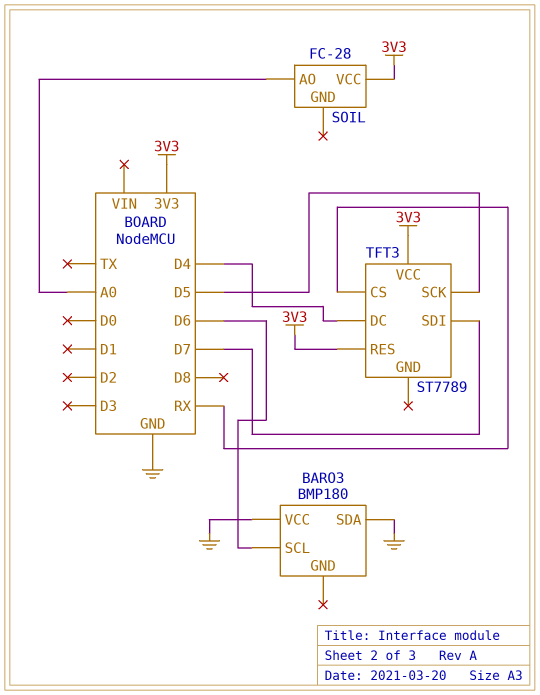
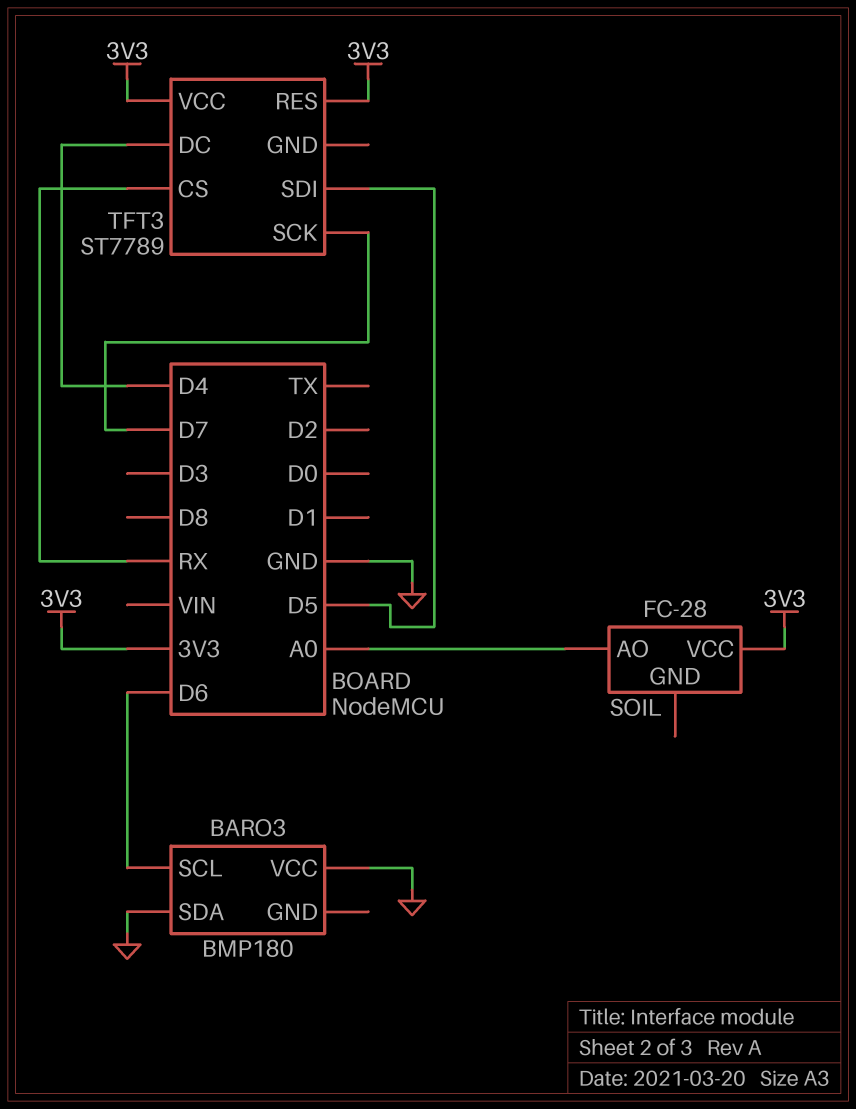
TFT3 pin SCK: D5 -> D7
TFT3 pin SDI: D7 -> D5

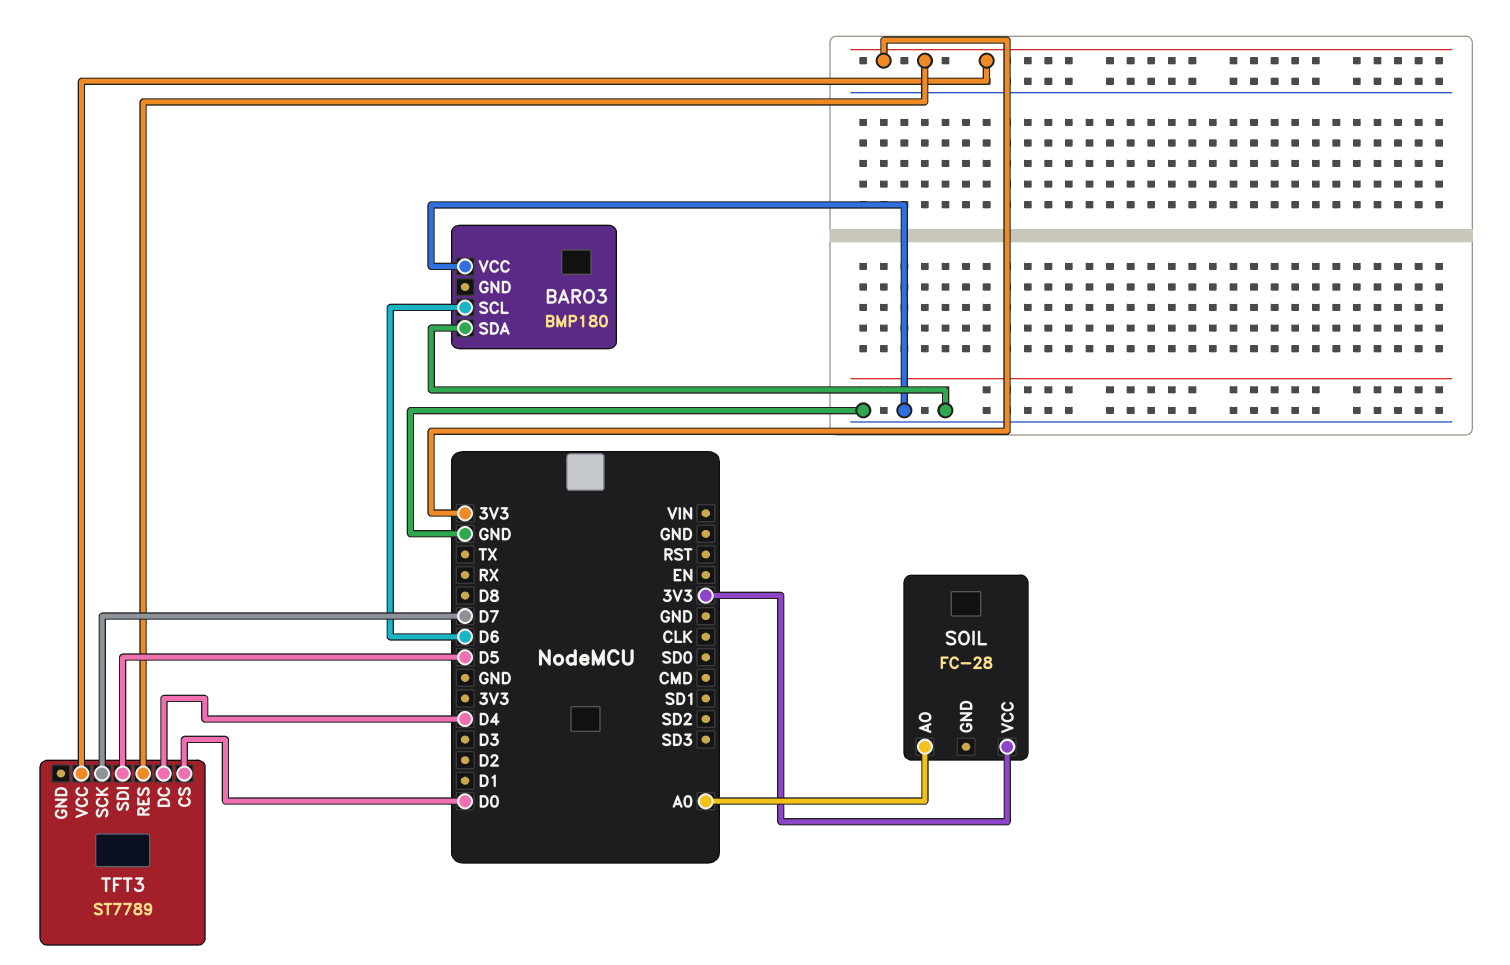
TFT3 pin CS: RX -> D0

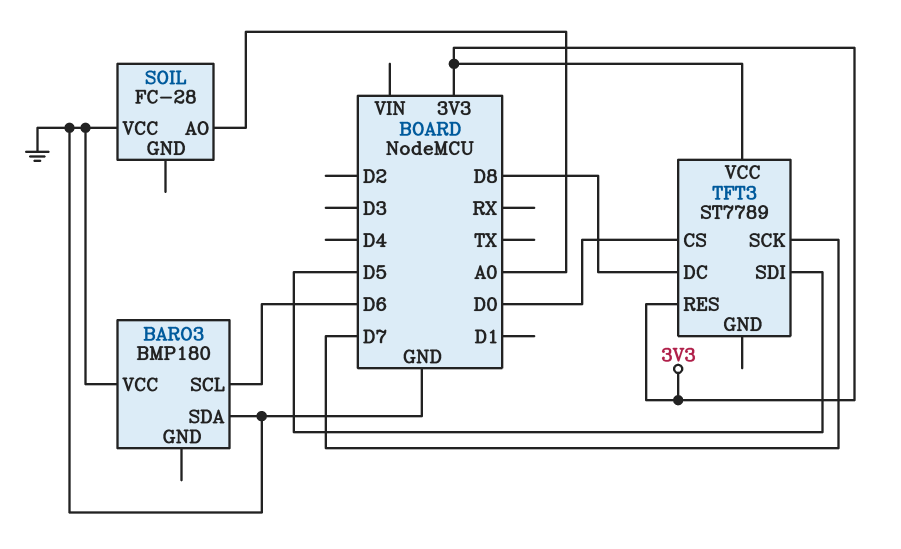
SOIL pin VCC: 3V3 -> GND
TFT3 pin DC: D4 -> D8

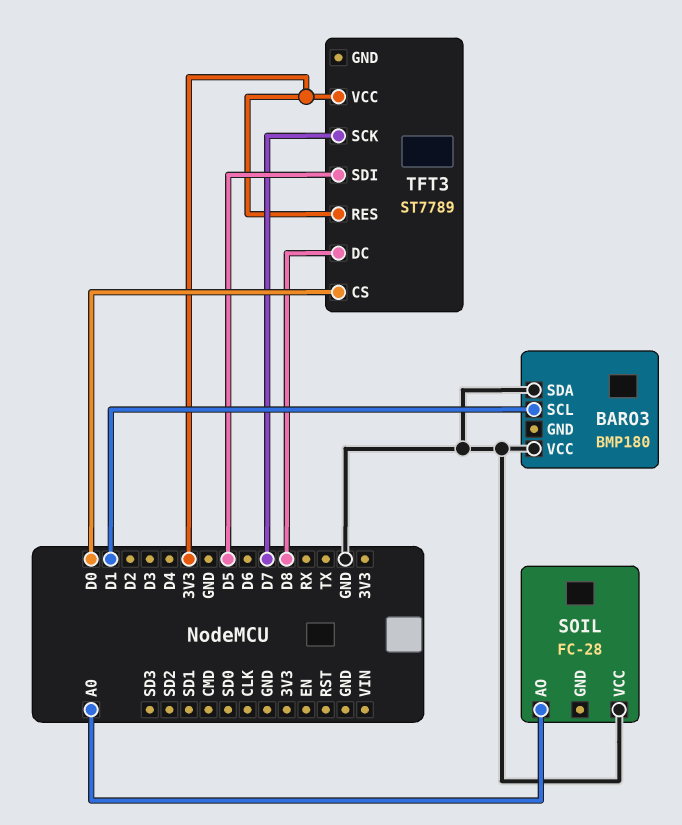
BARO3 pin SCL: D6 -> D1

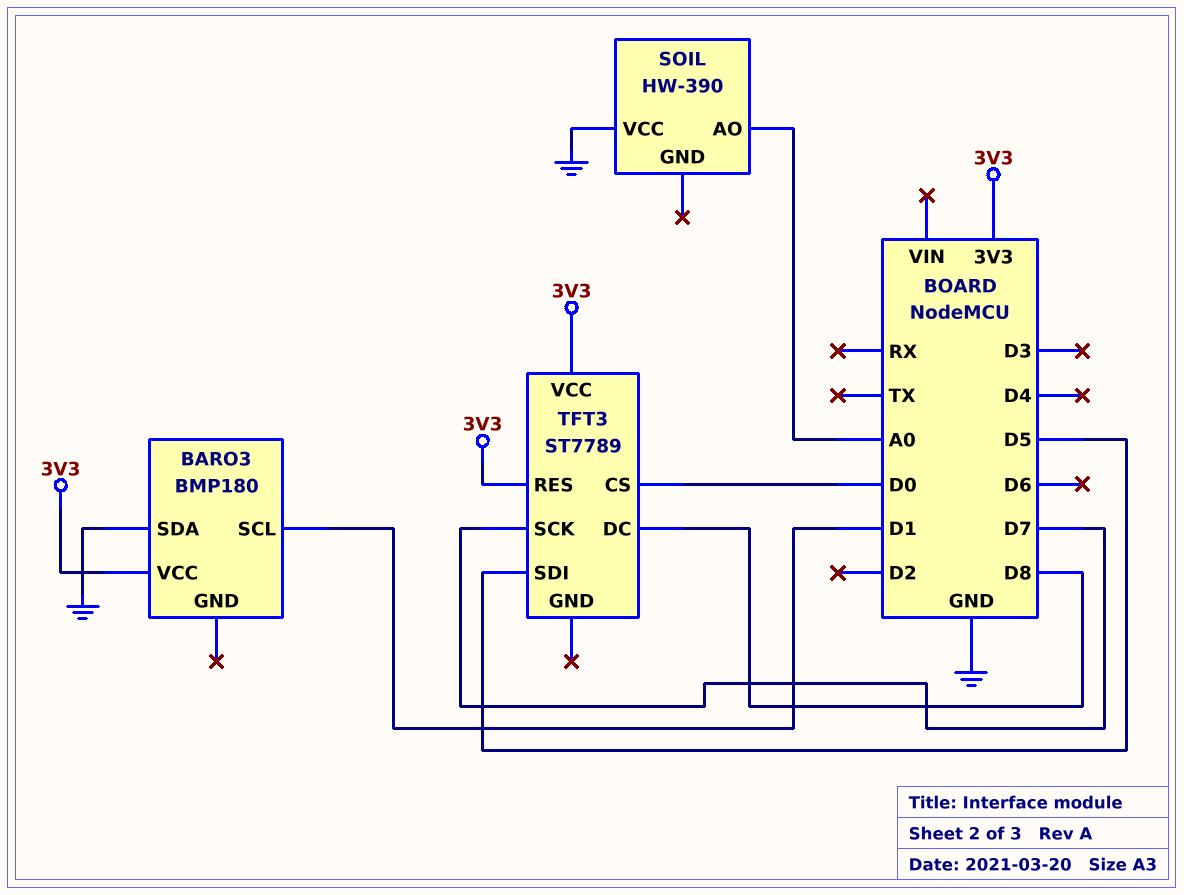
BARO3 pin VCC: GND -> 3V3
SOIL: FC-28 -> HW-390

